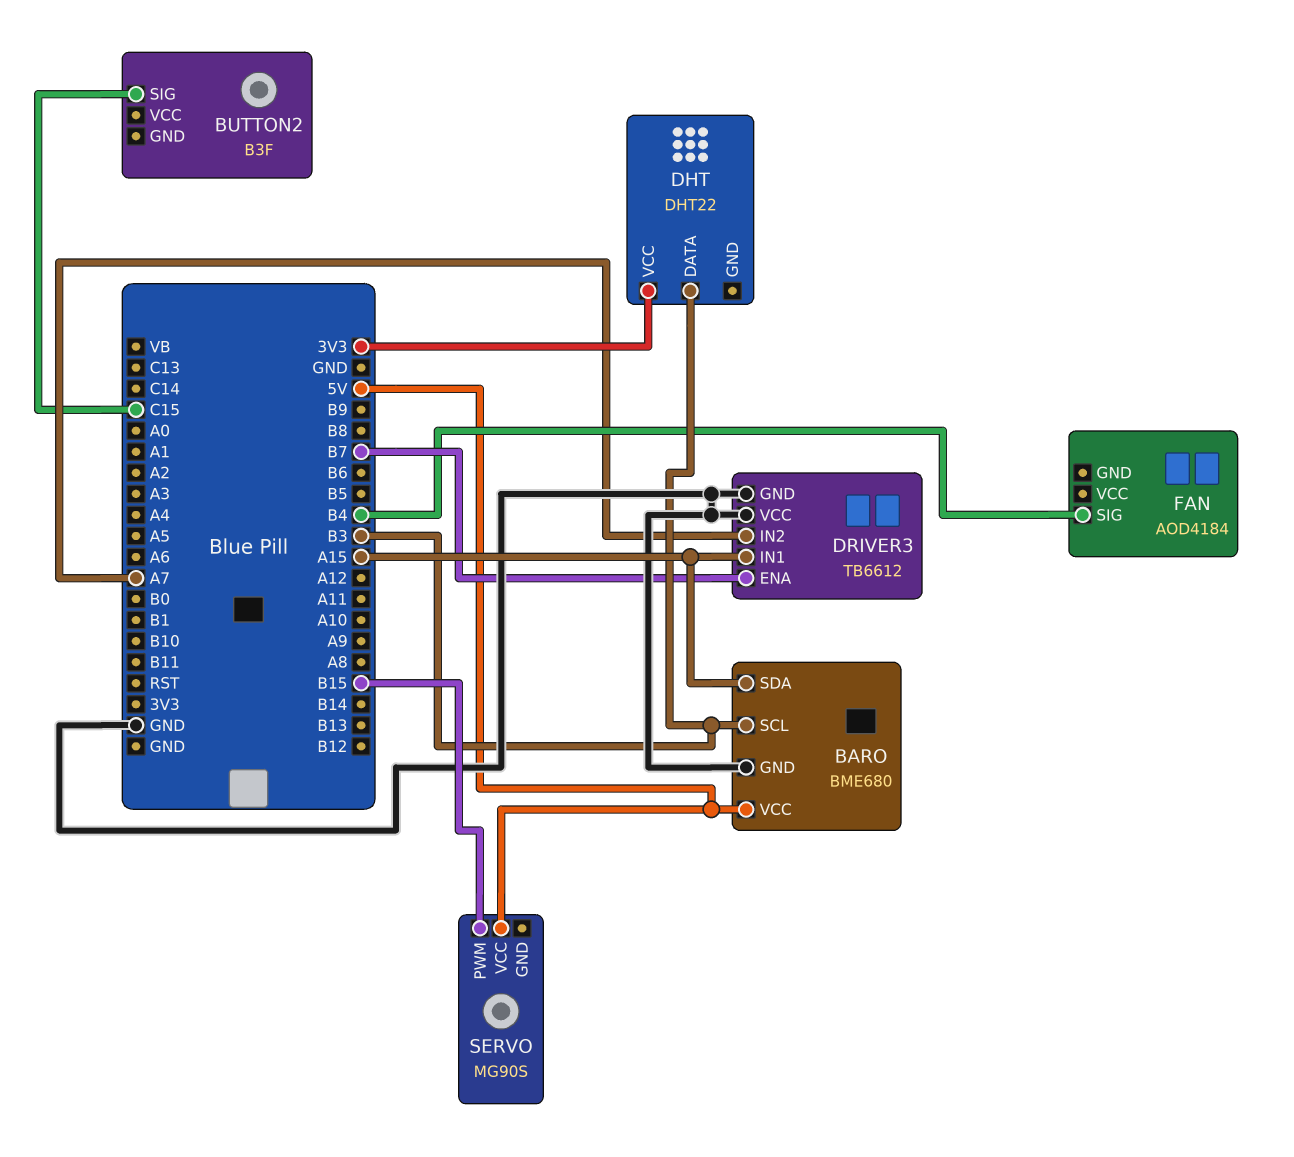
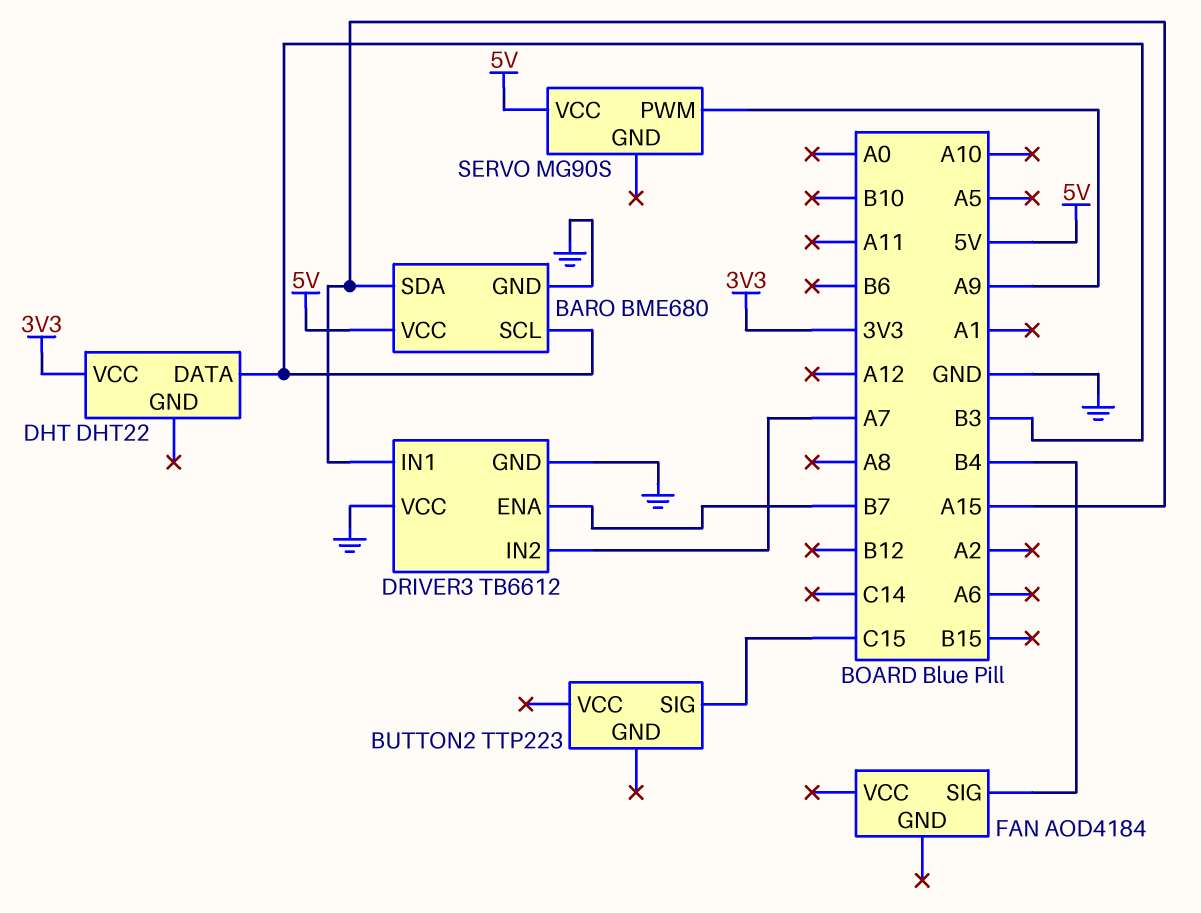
BUTTON2: B3F -> TTP223
SERVO pin PWM: B15 -> A9

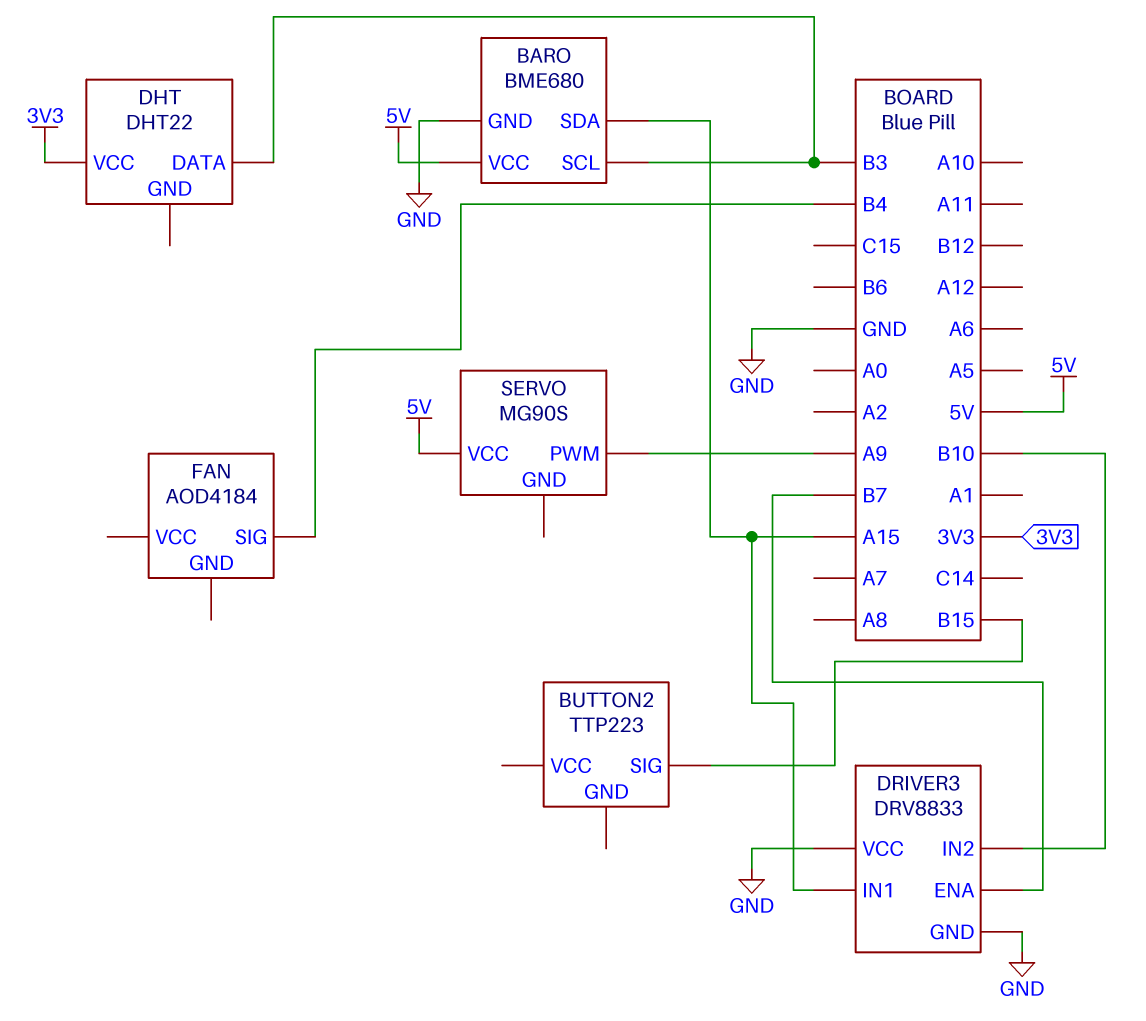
BUTTON2 pin SIG: C15 -> B15
DRIVER3: TB6612 -> DRV8833
DRIVER3 pin IN2: A7 -> B10

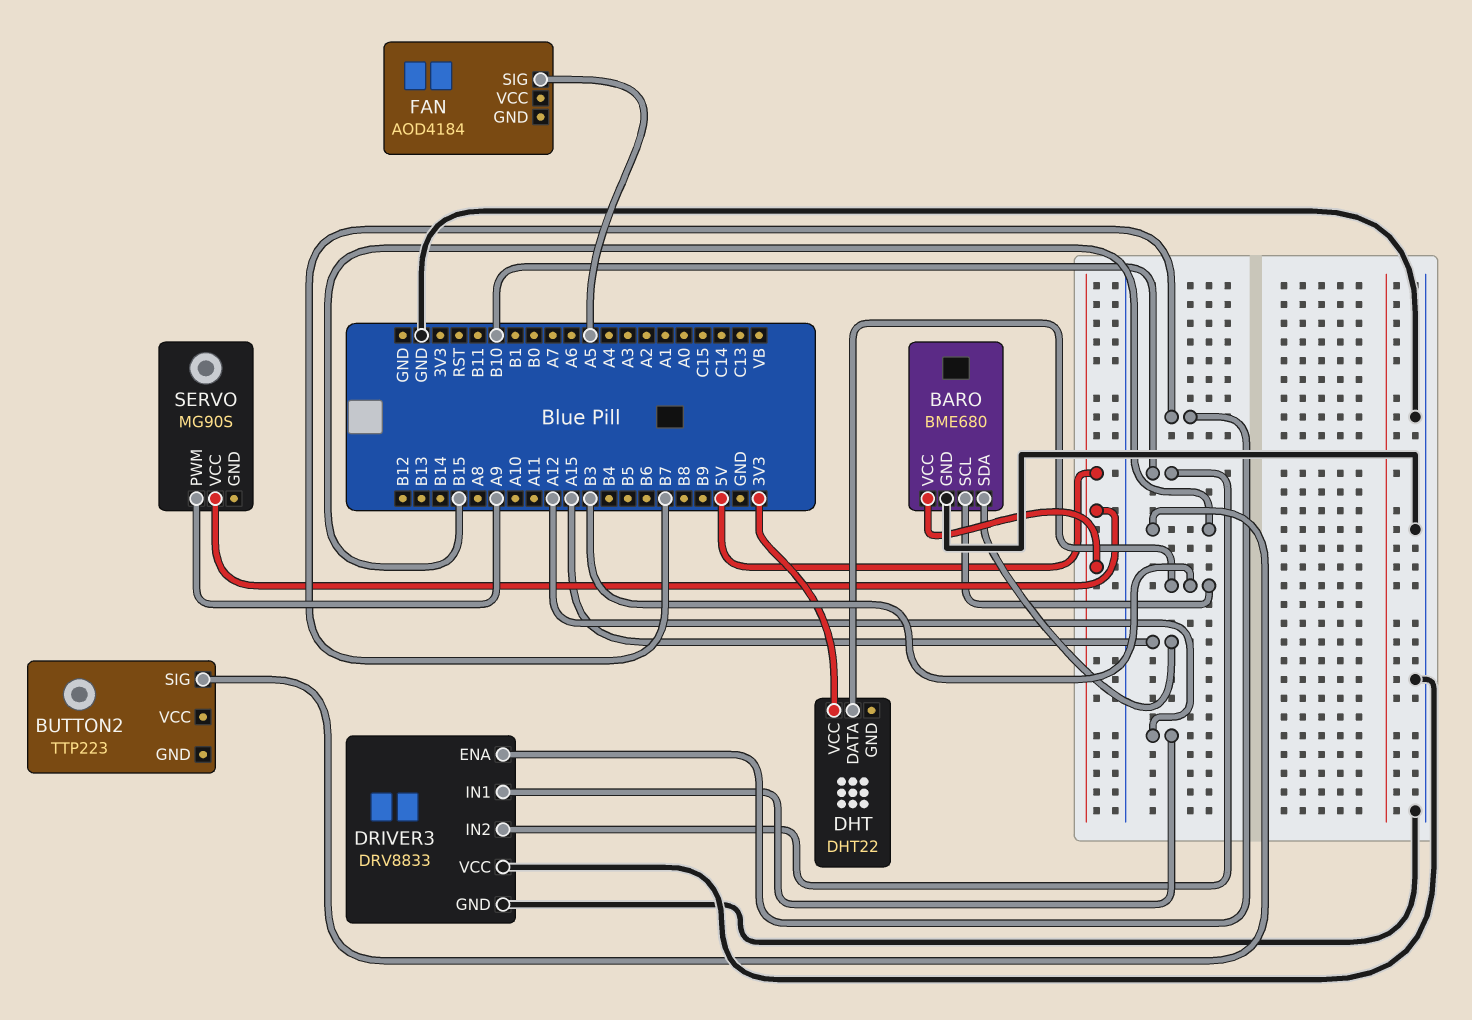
DRIVER3 pin IN1: A15 -> A12
FAN pin SIG: B4 -> A5

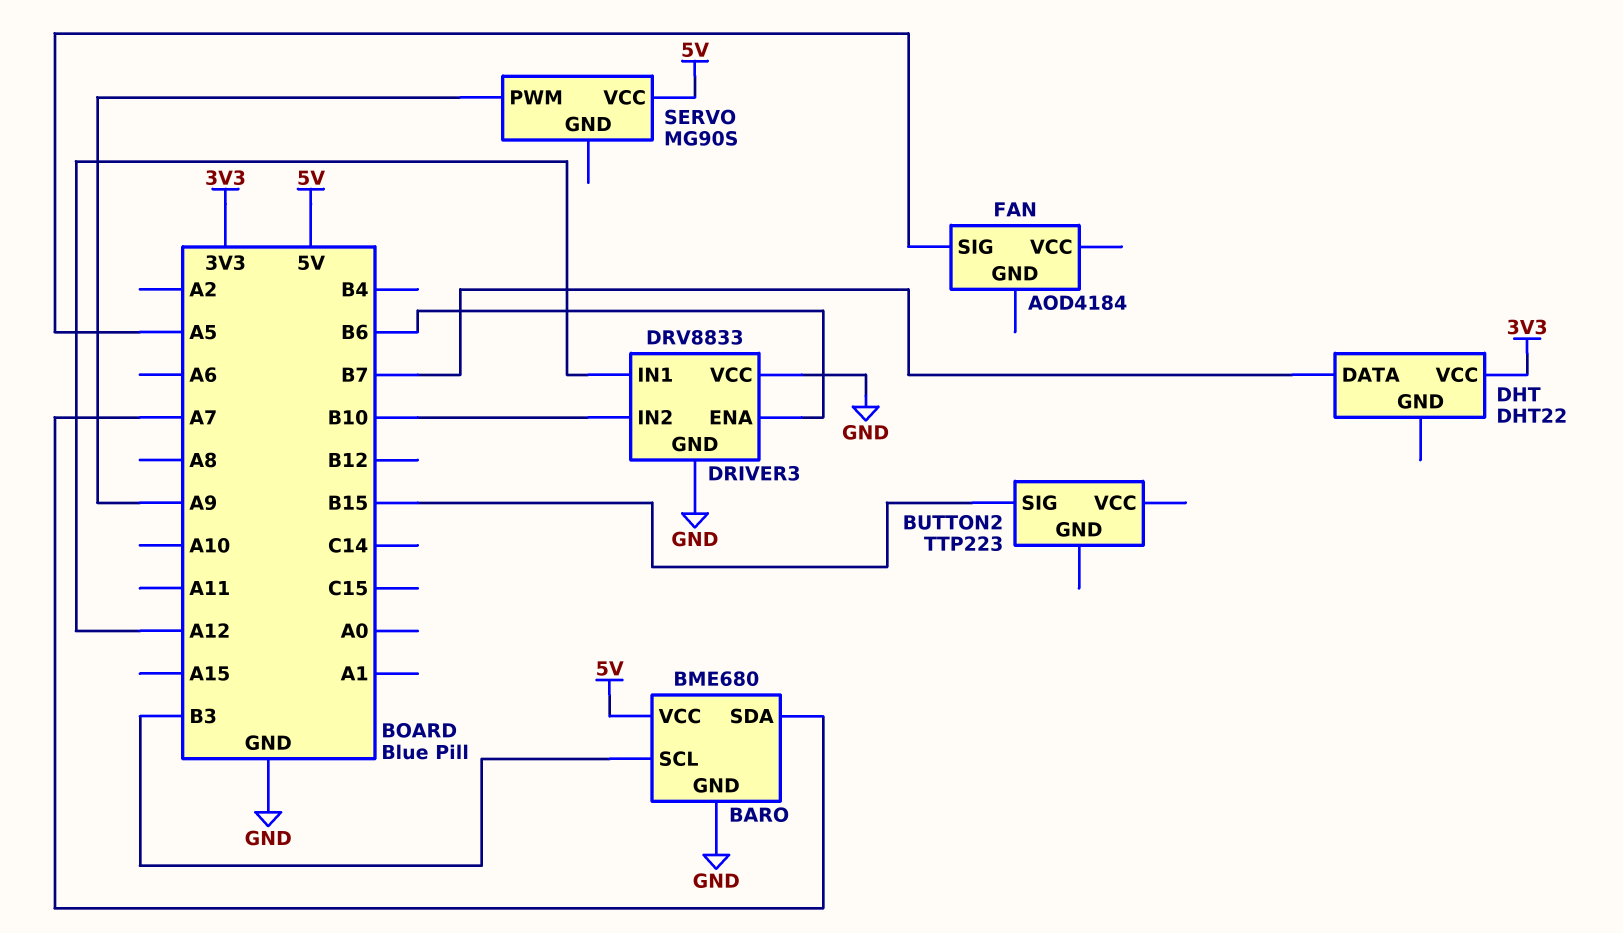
BARO pin SDA: A15 -> A7
DHT pin DATA: B3 -> B7
DRIVER3 pin ENA: B7 -> B6

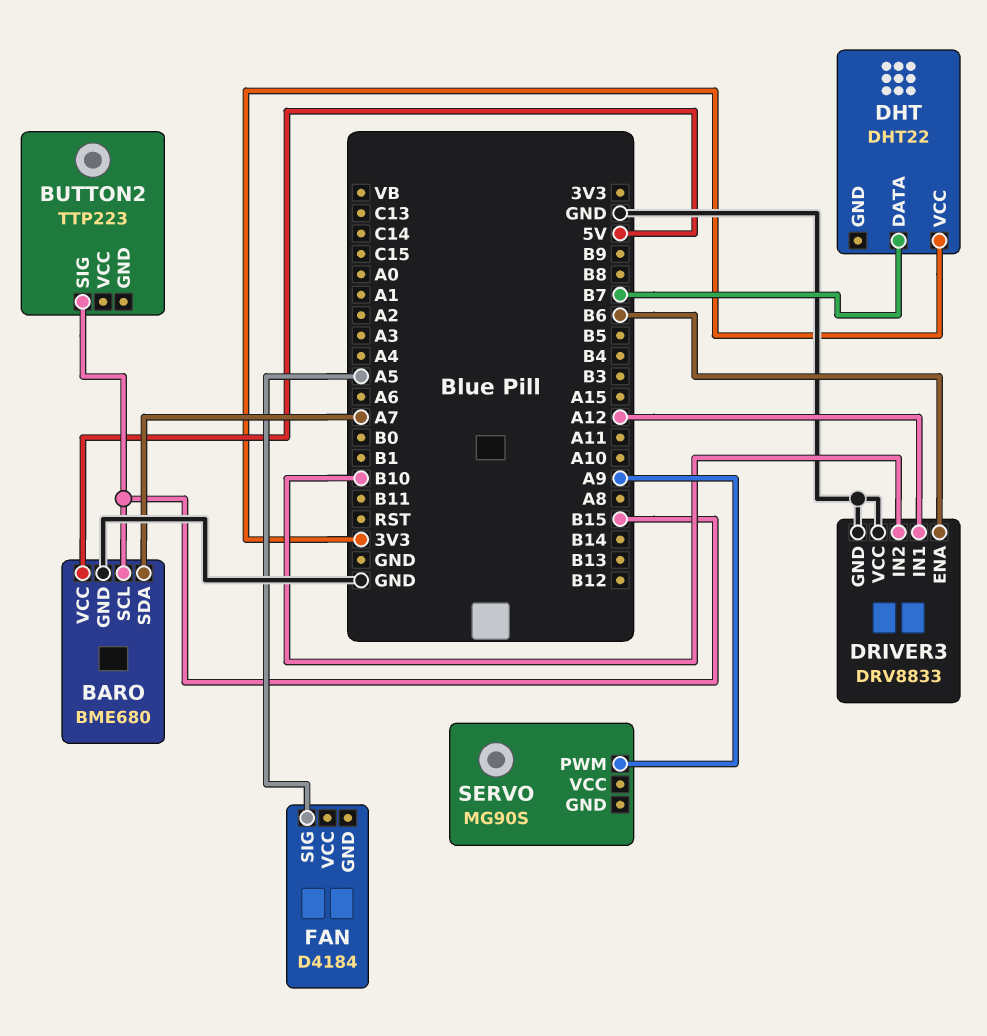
BARO pin SCL: B3 -> B15
FAN: AOD4184 -> D4184
SERVO pin VCC: 5V -> none

